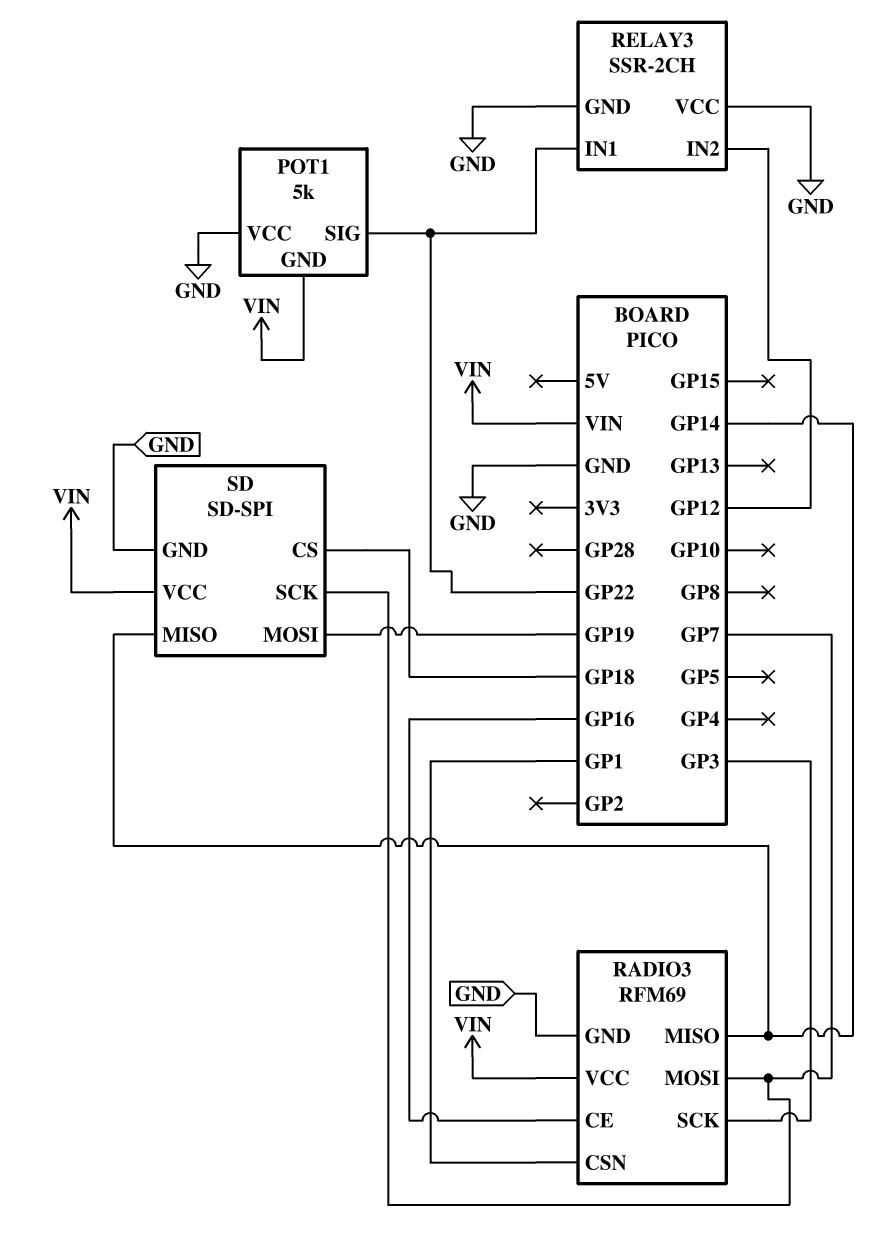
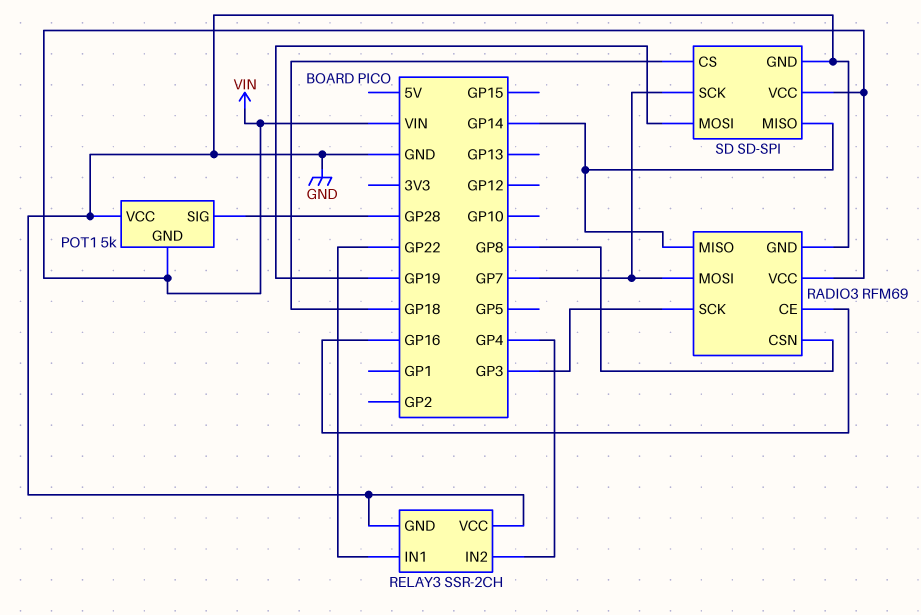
POT1 pin SIG: GP22 -> GP28
RADIO3 pin CSN: GP1 -> GP8
RELAY3 pin IN2: GP12 -> GP4

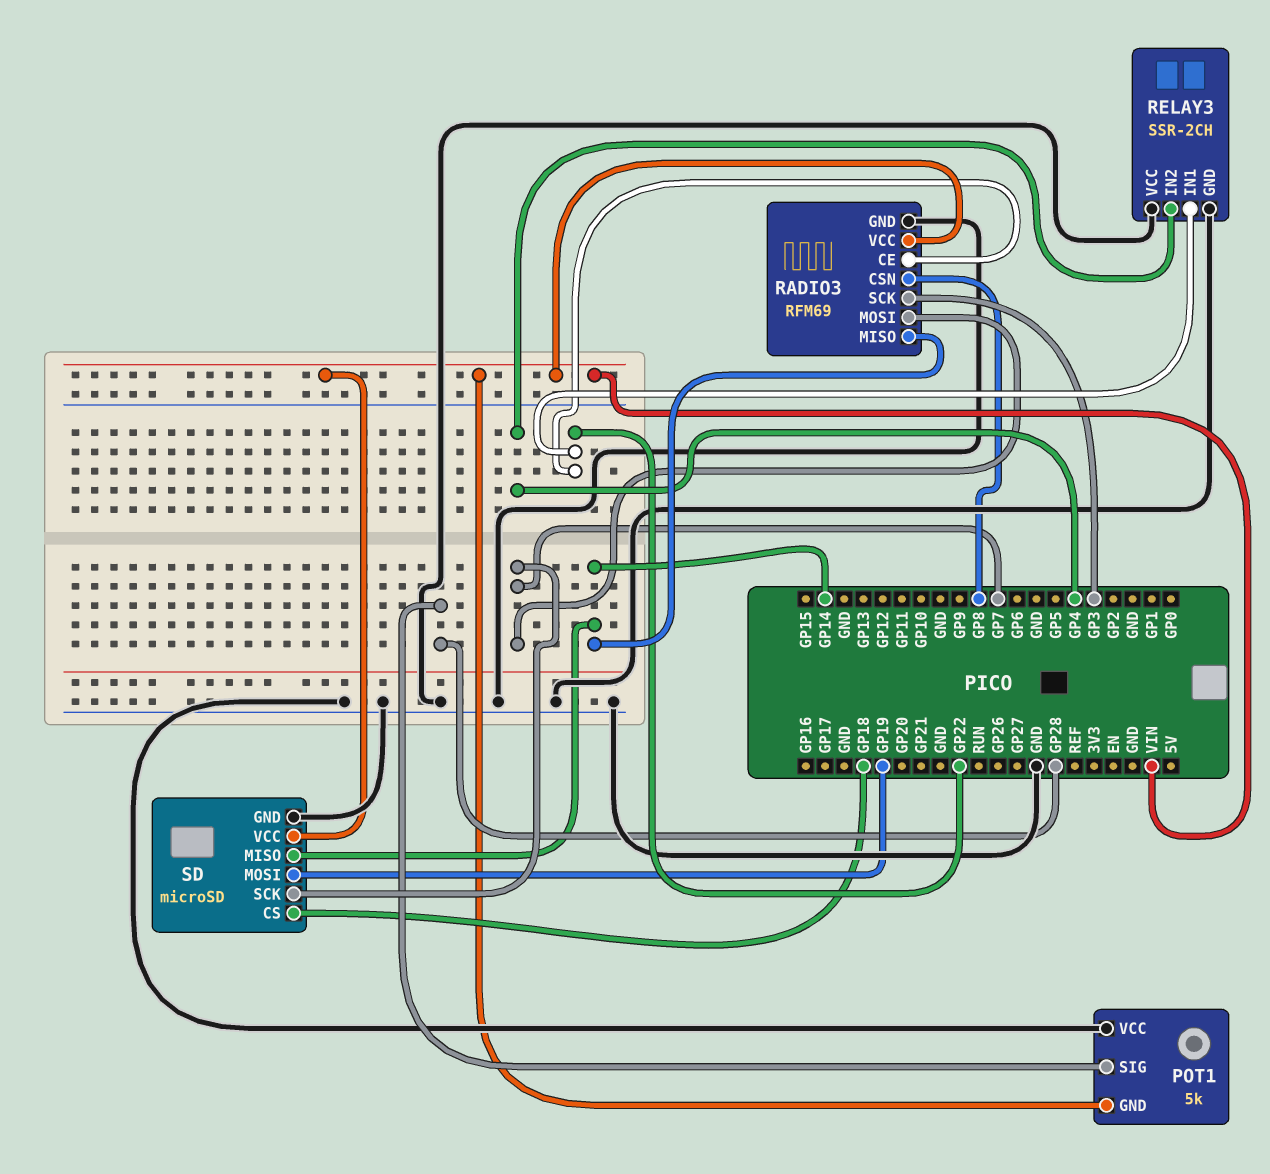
RADIO3 pin CE: GP16 -> GP22
SD: SD-SPI -> microSD

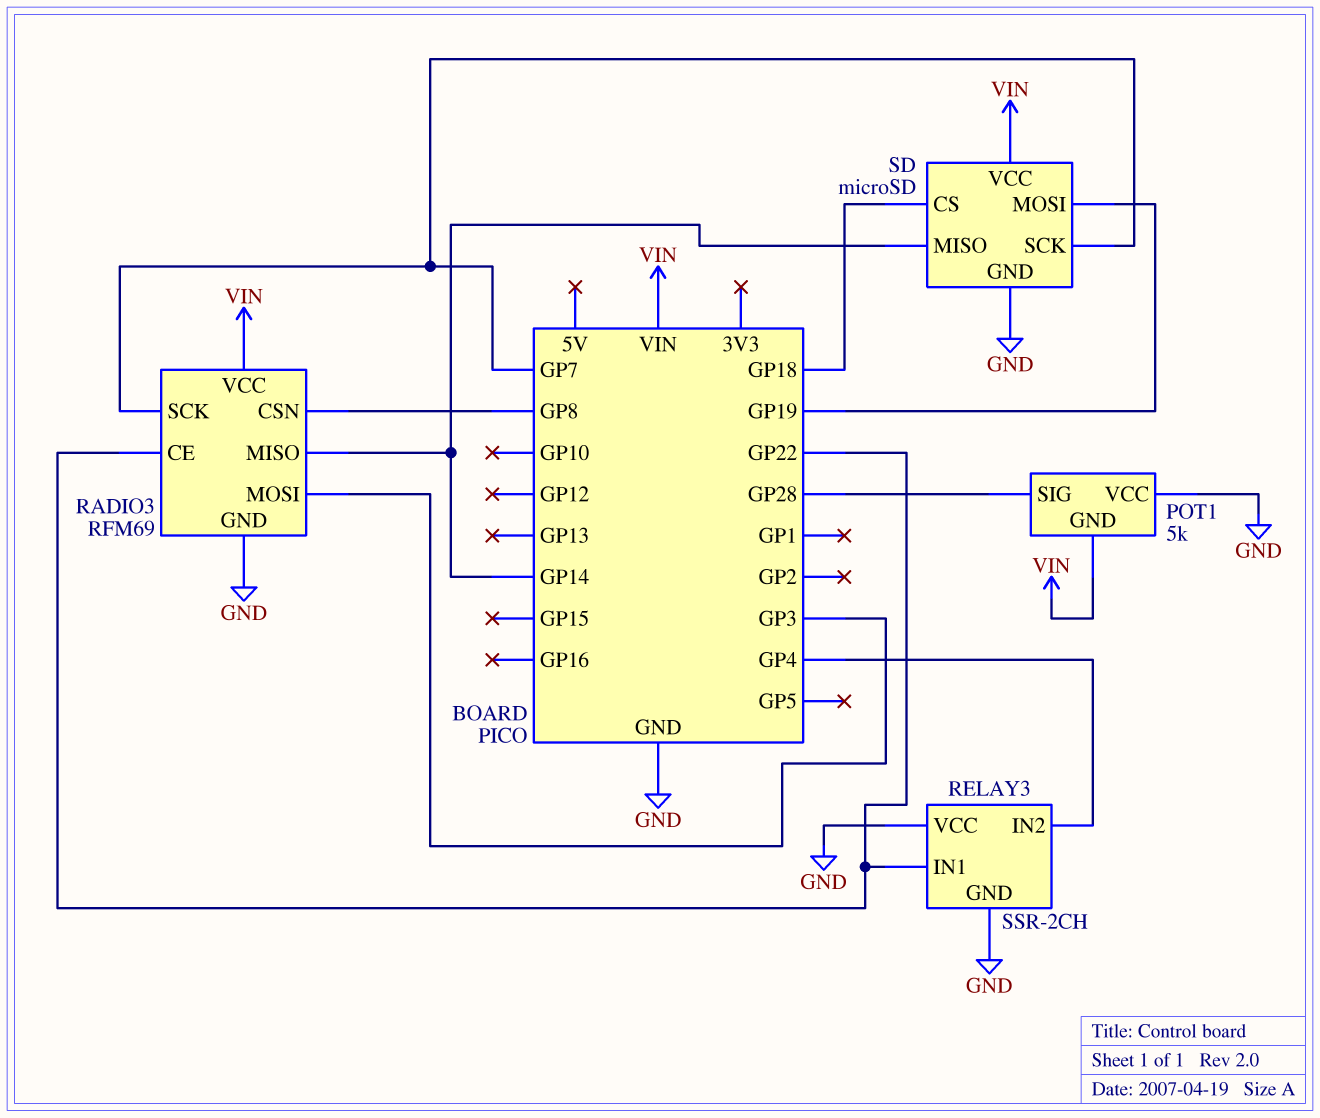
RADIO3 pin MOSI: GP7 -> GP3
RADIO3 pin SCK: GP3 -> GP7

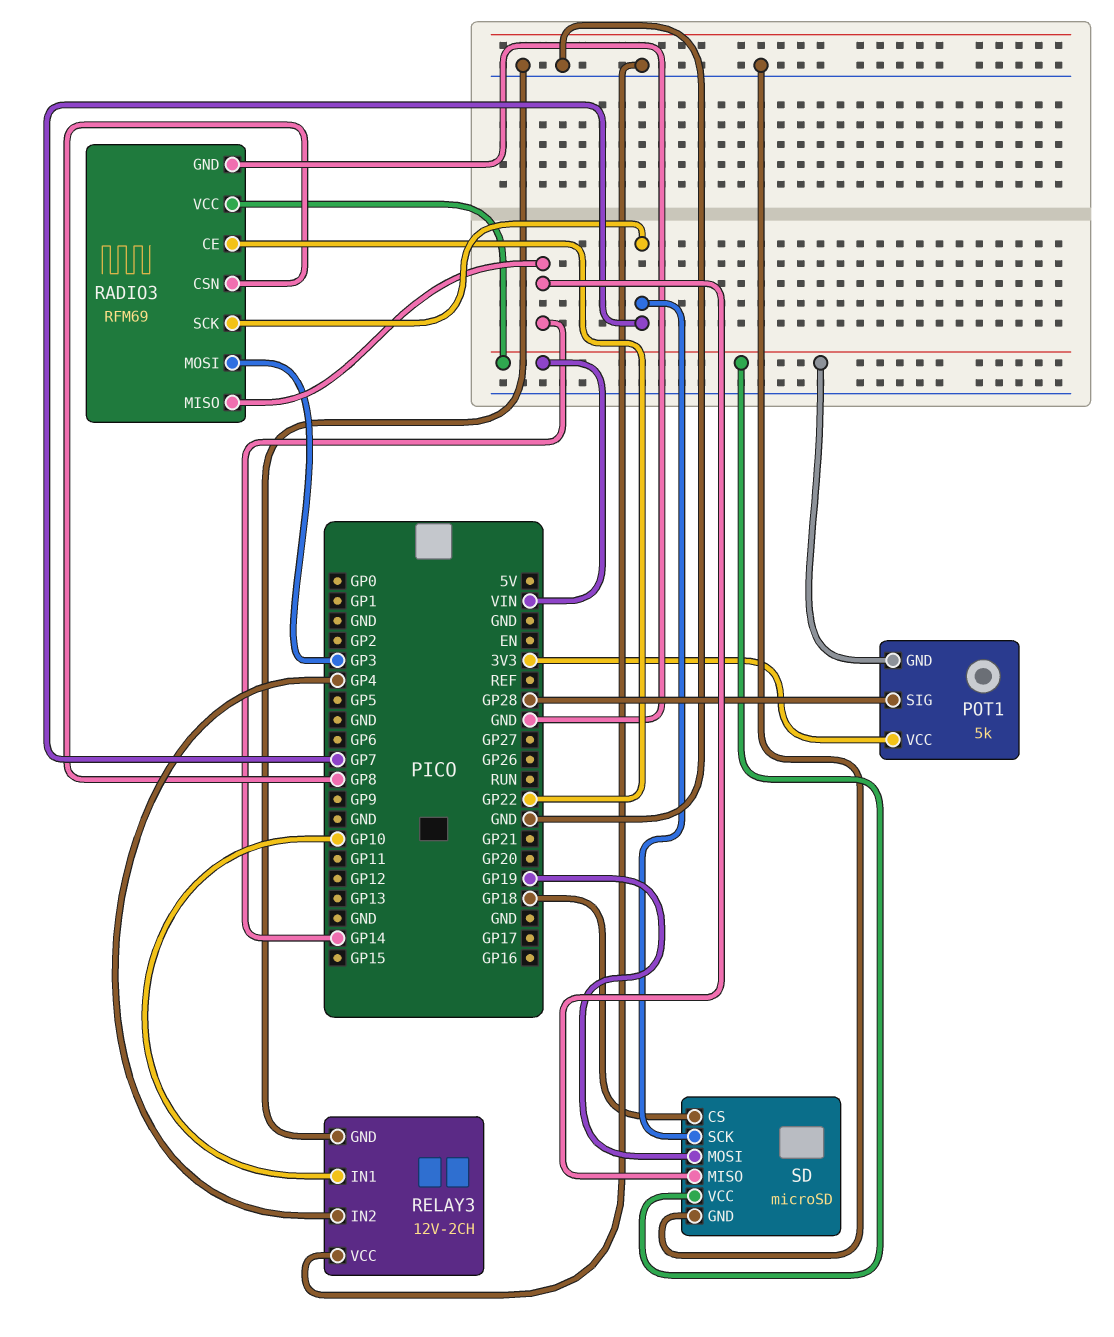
POT1 pin VCC: GND -> 3V3
RELAY3: SSR-2CH -> 12V-2CH
RELAY3 pin IN1: GP22 -> GP10

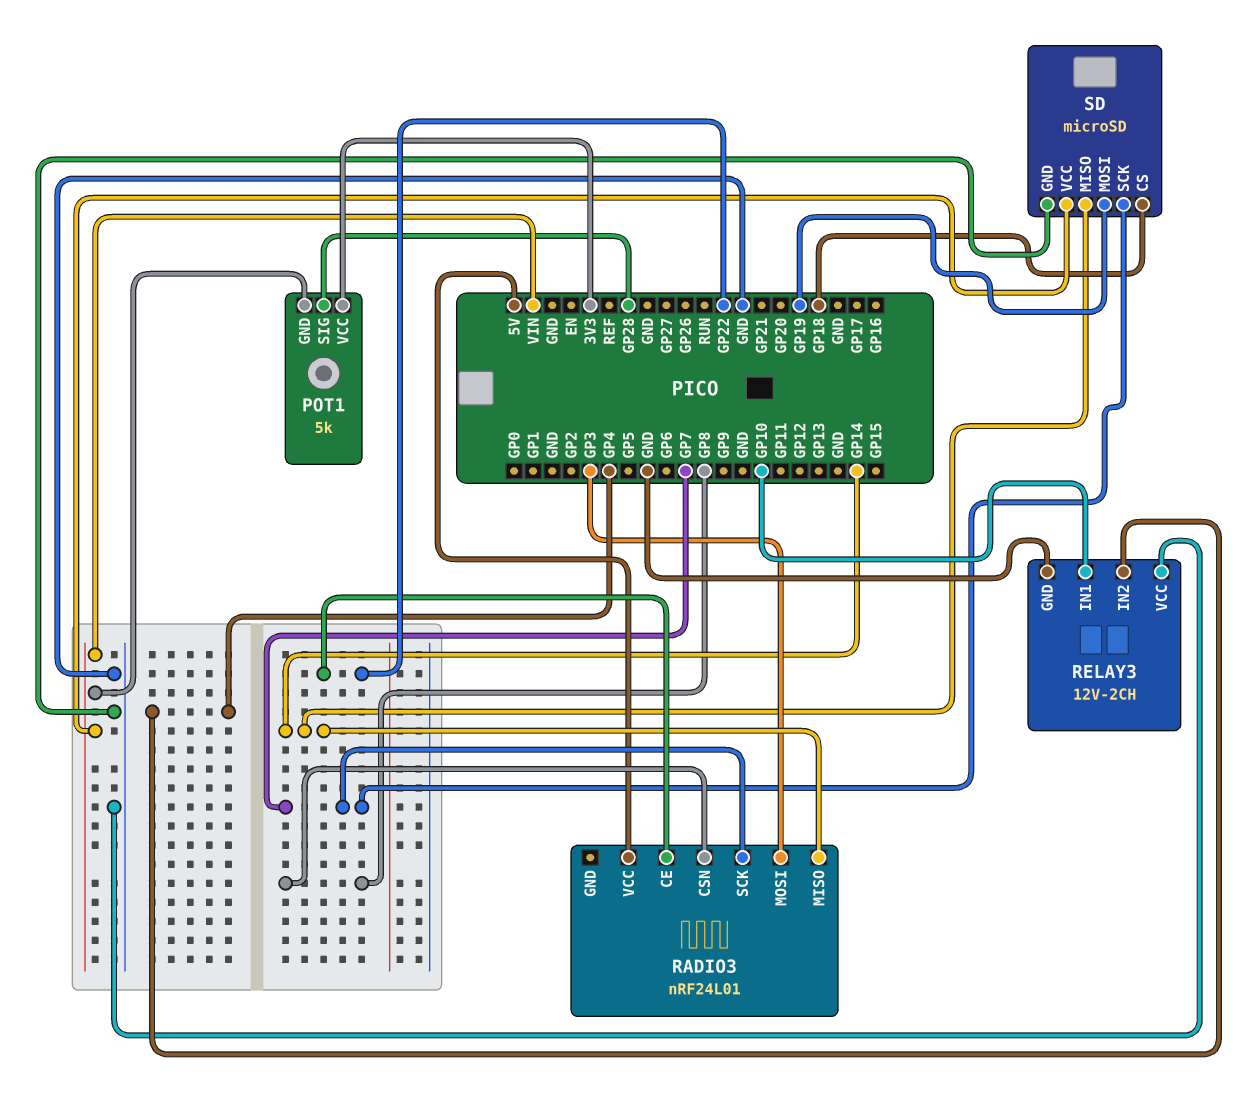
RADIO3: RFM69 -> nRF24L01
RADIO3 pin GND: GND -> none
RADIO3 pin VCC: VIN -> 5V

